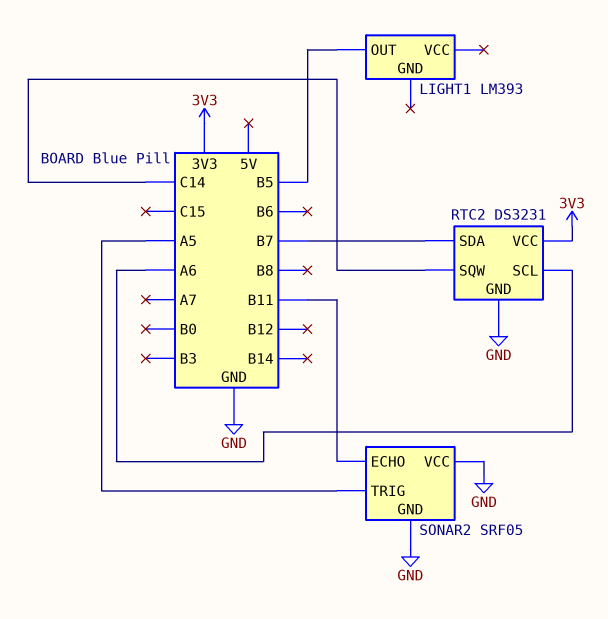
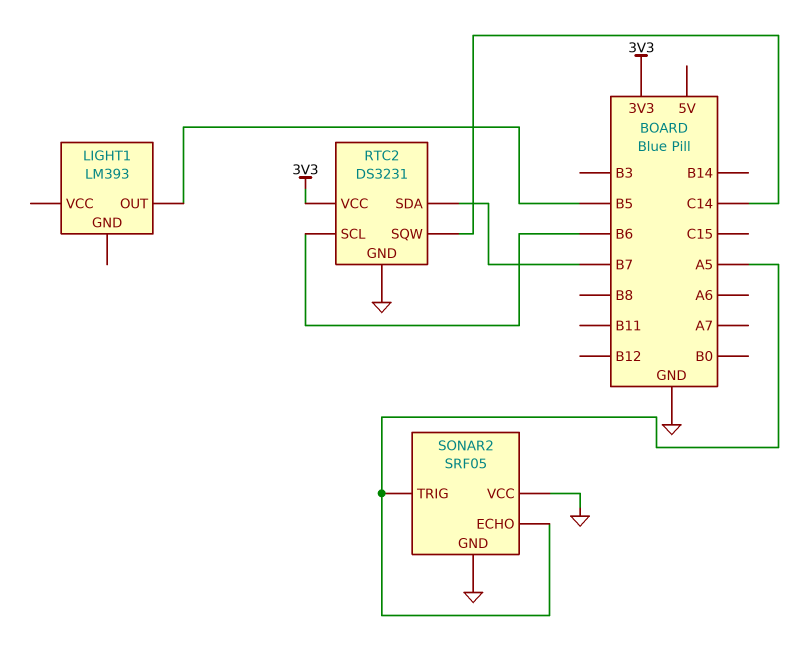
RTC2 pin SCL: A6 -> B6
SONAR2 pin ECHO: B11 -> A5

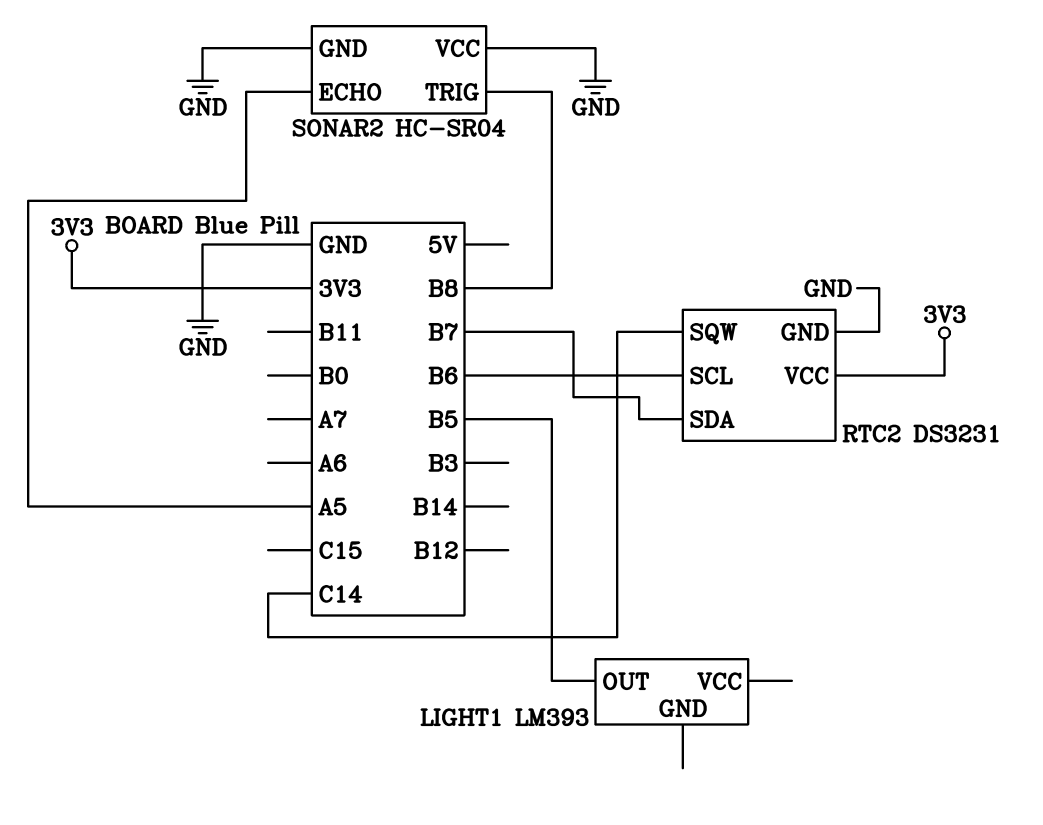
SONAR2: SRF05 -> HC-SR04
SONAR2 pin TRIG: A5 -> B8

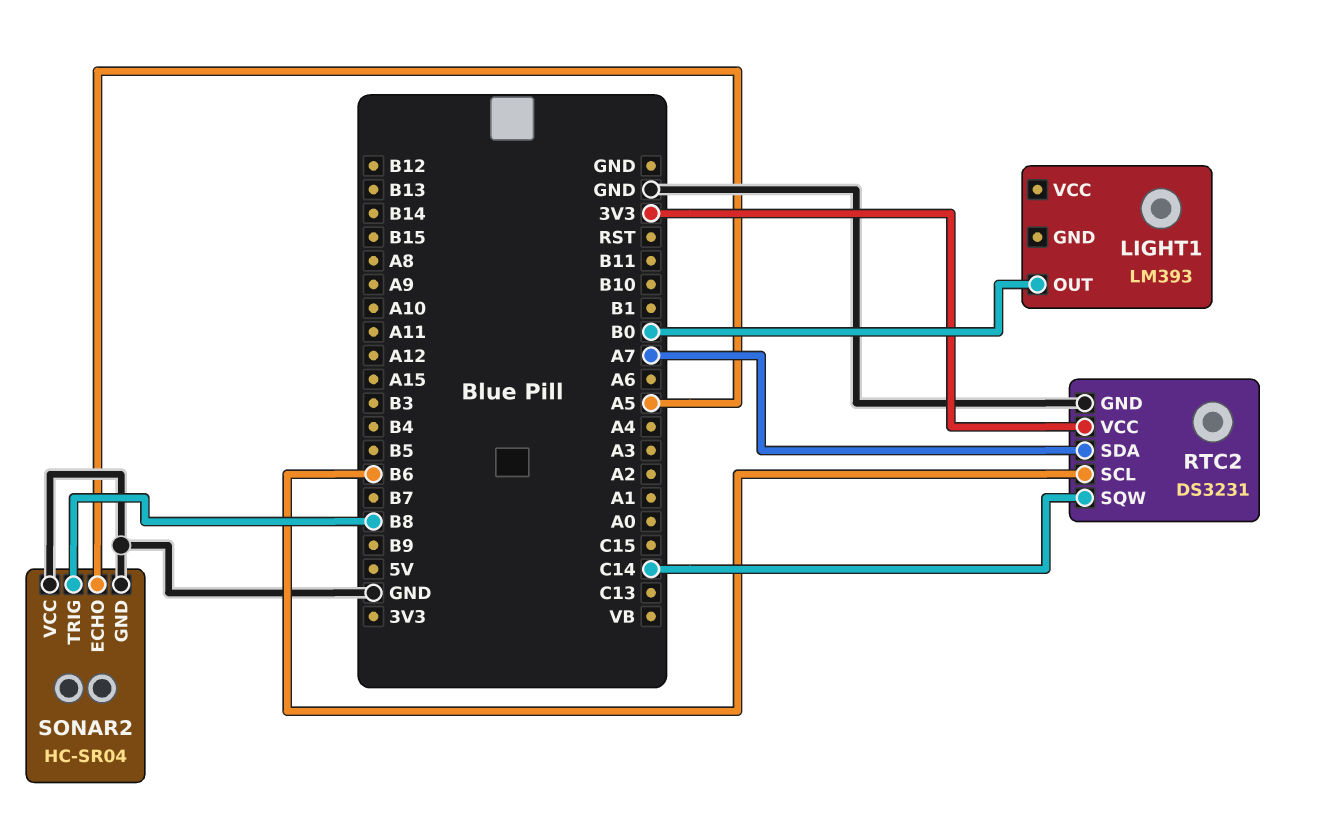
LIGHT1 pin OUT: B5 -> B0
RTC2 pin SDA: B7 -> A7

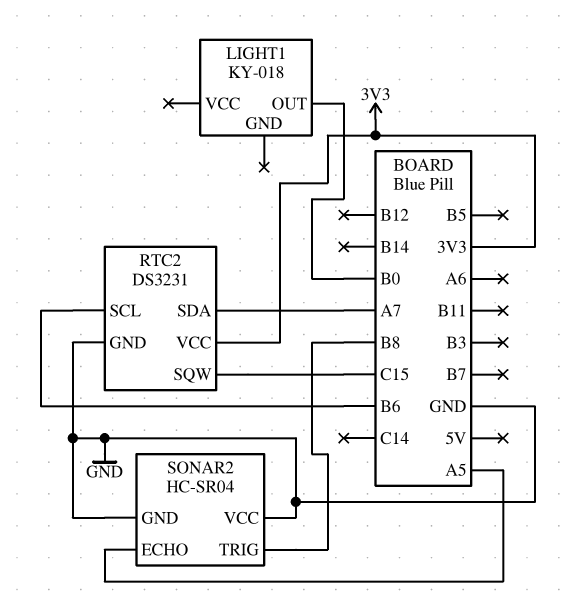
LIGHT1: LM393 -> KY-018
RTC2 pin SQW: C14 -> C15

